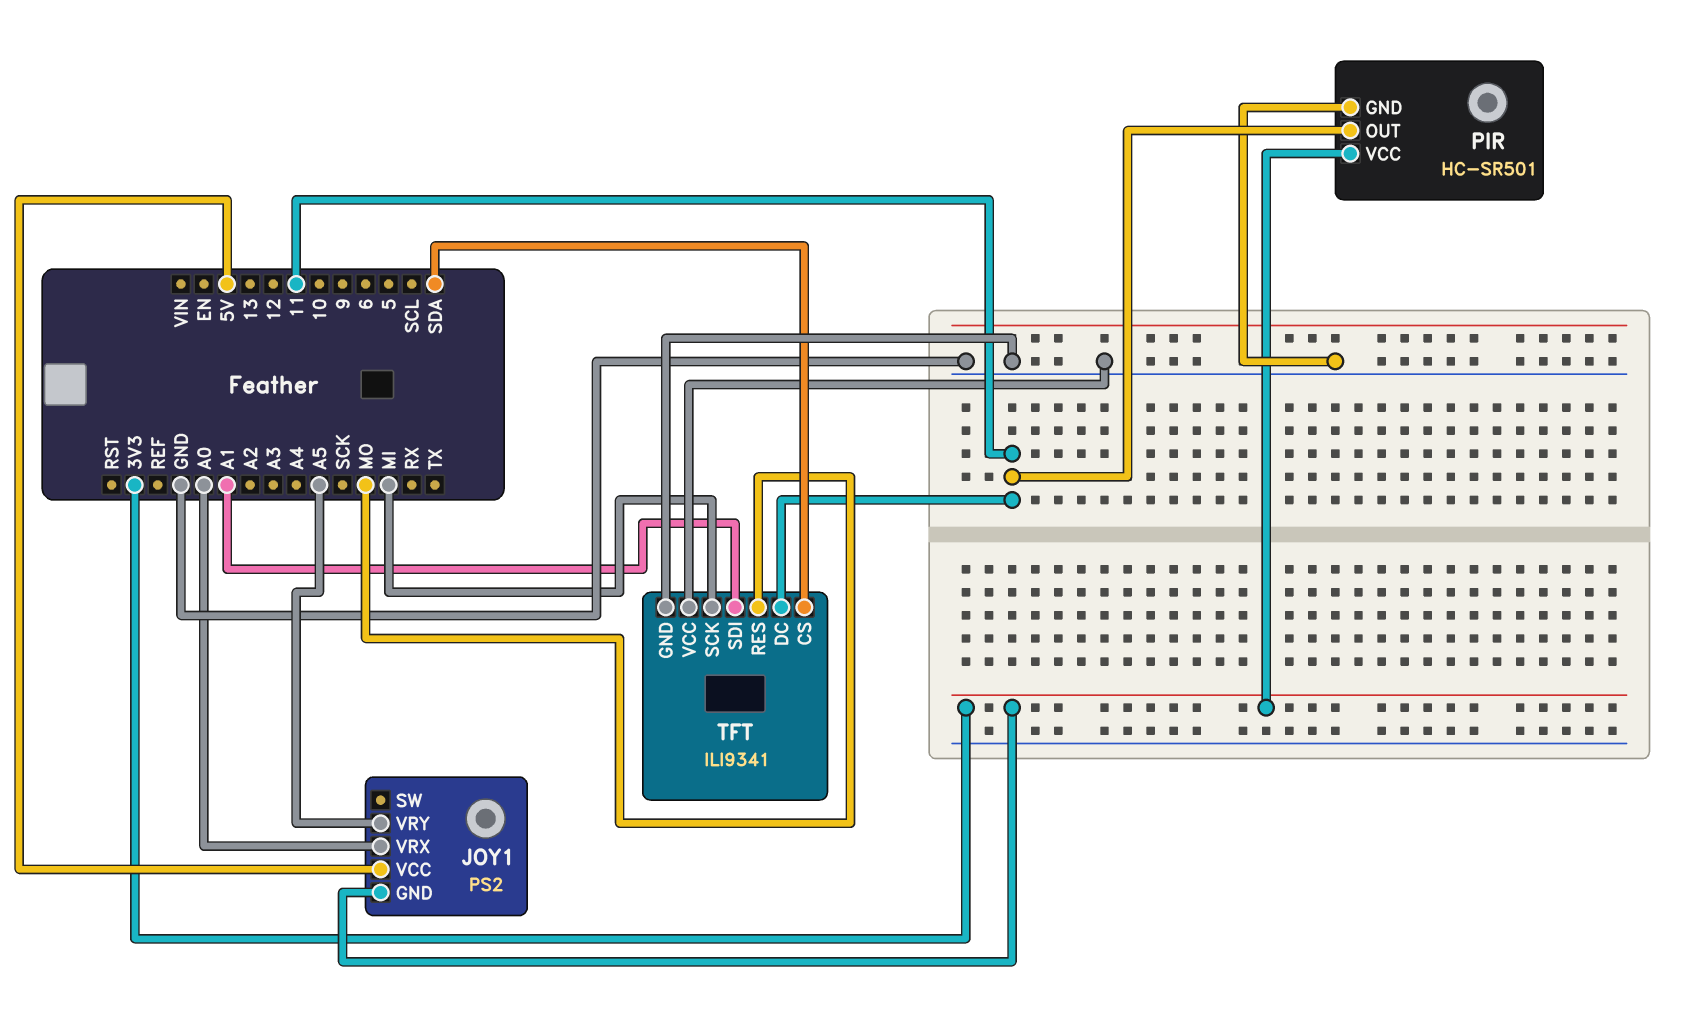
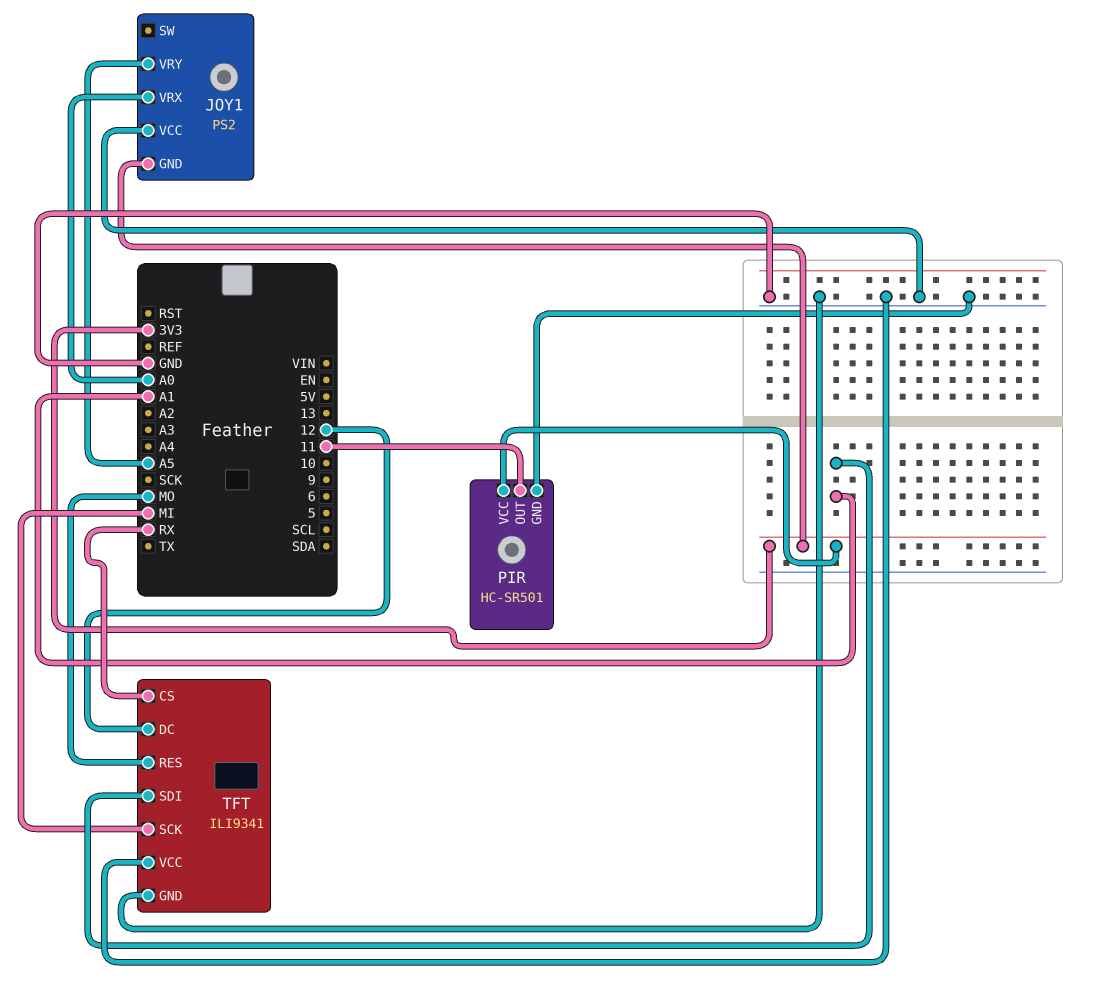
JOY1 pin VCC: 5V -> GND
TFT pin CS: SDA -> RX
TFT pin DC: 11 -> 12

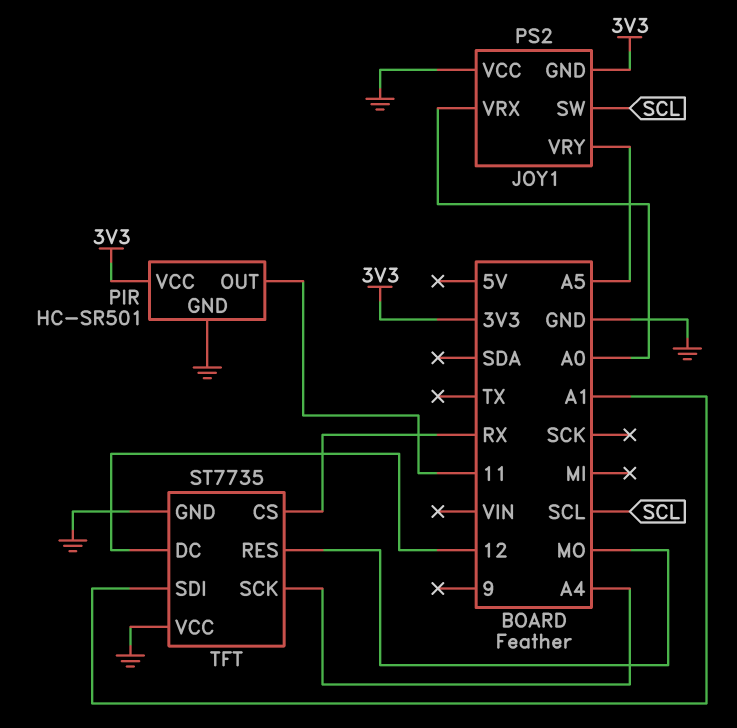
JOY1 pin SW: none -> SCL
TFT: ILI9341 -> ST7735
TFT pin SCK: MI -> A4

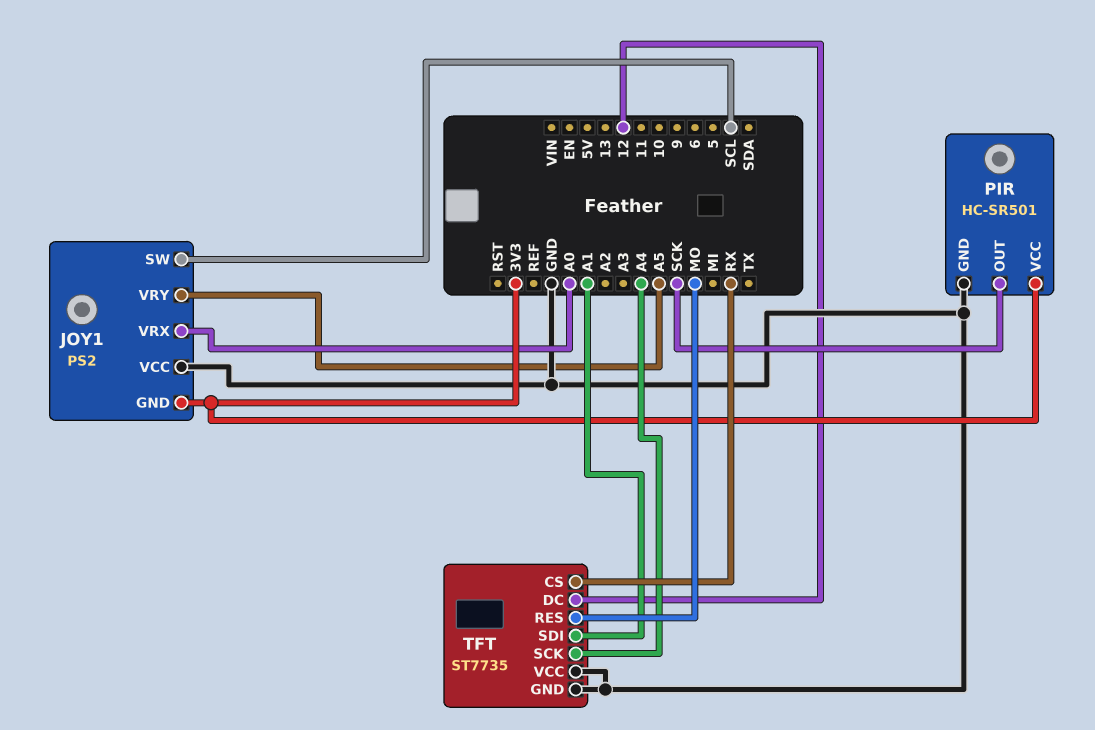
PIR pin OUT: 11 -> SCK

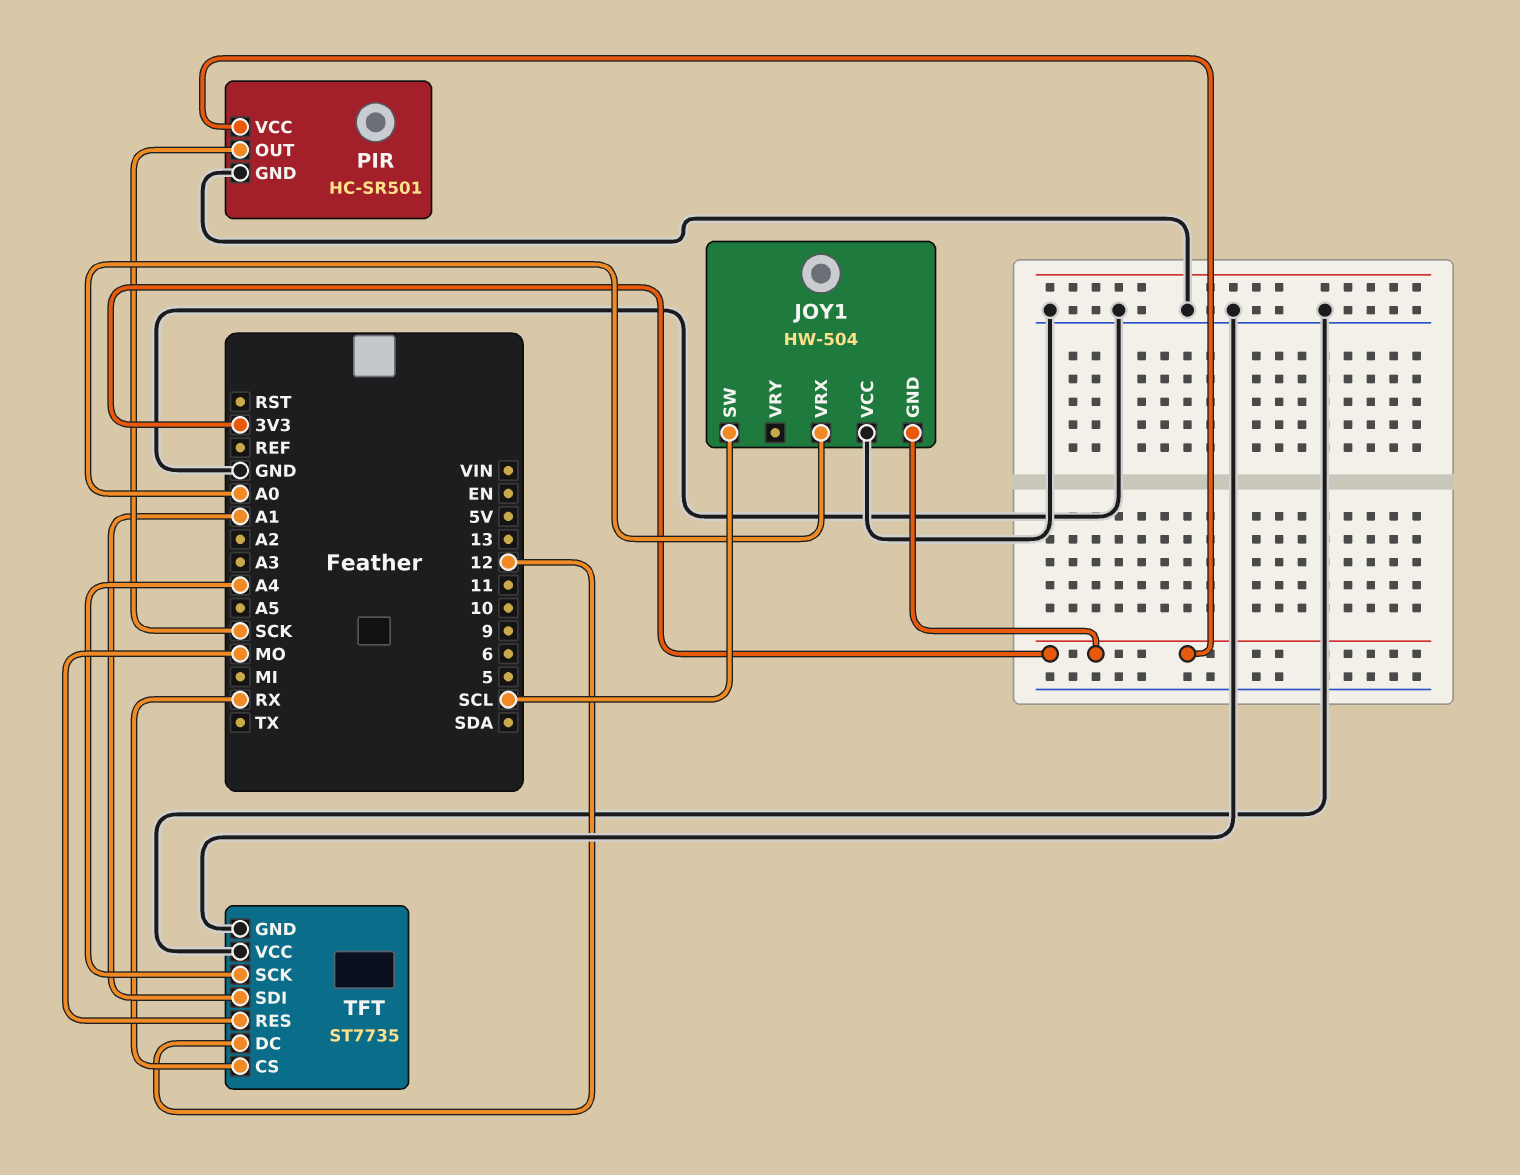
JOY1: PS2 -> HW-504
JOY1 pin VRY: A5 -> none

